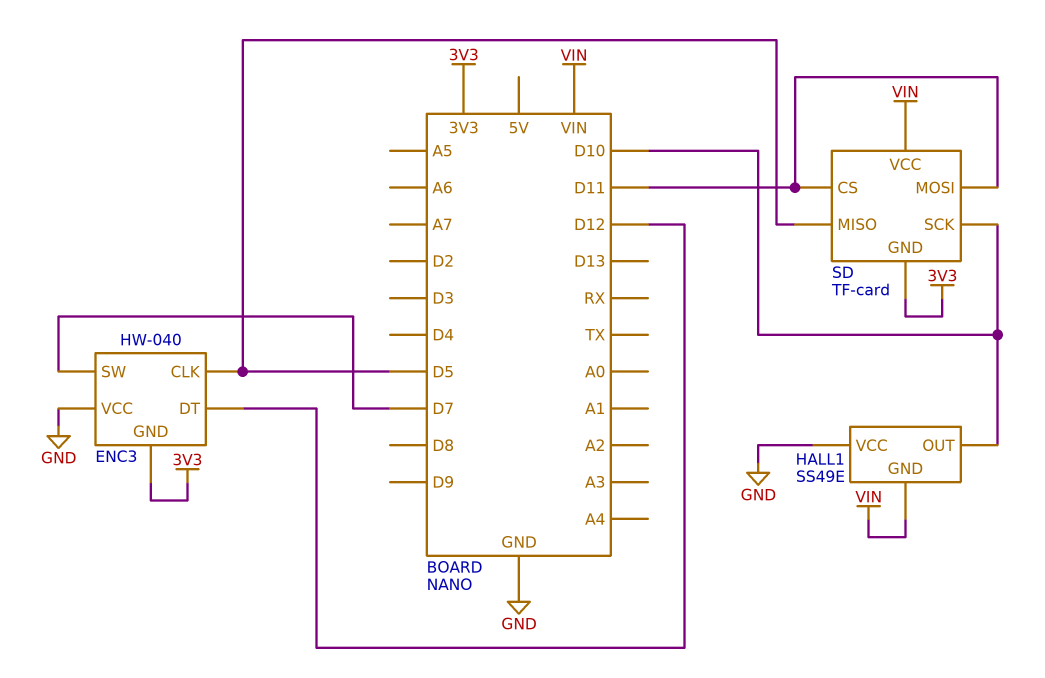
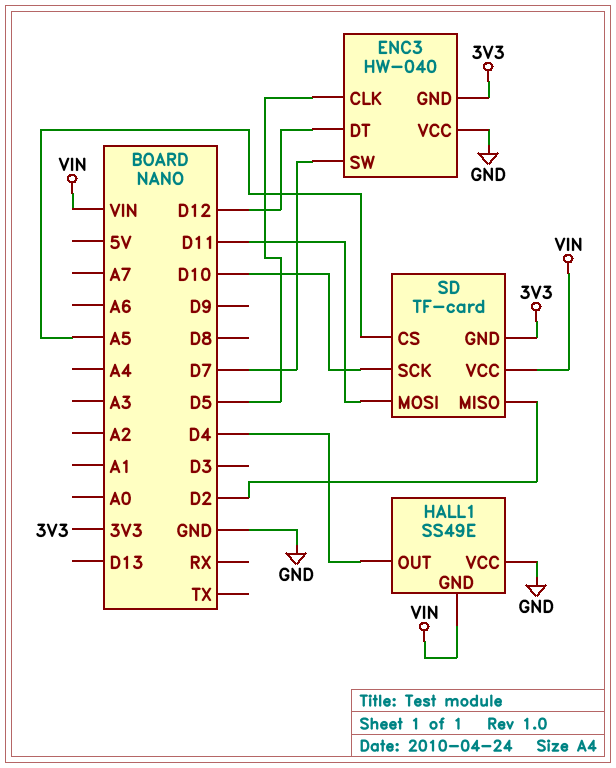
HALL1 pin OUT: D10 -> D4
SD pin CS: D11 -> A5
SD pin MISO: D5 -> D2

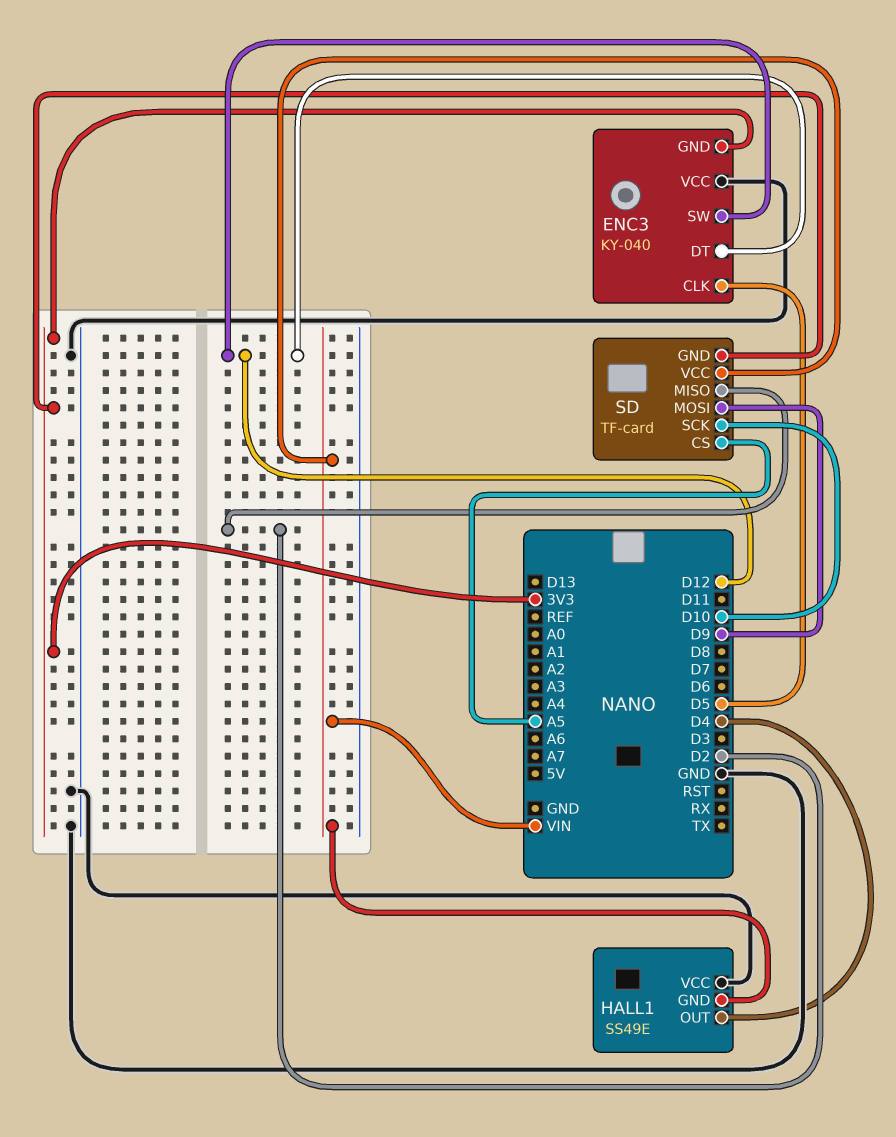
ENC3: HW-040 -> KY-040
ENC3 pin SW: D7 -> D12
SD pin MOSI: D11 -> D9

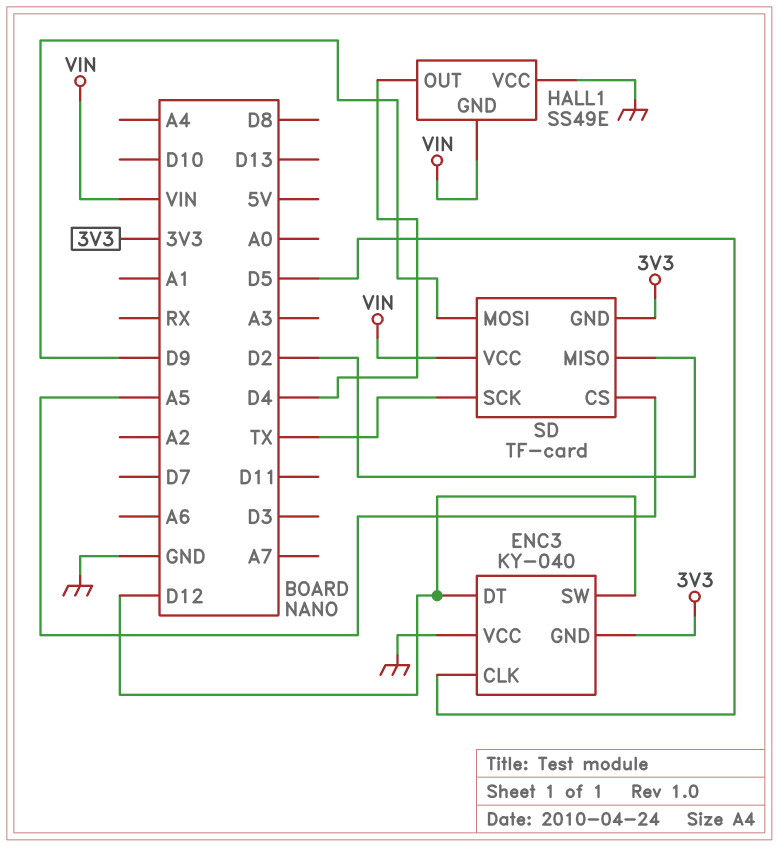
SD pin SCK: D10 -> TX

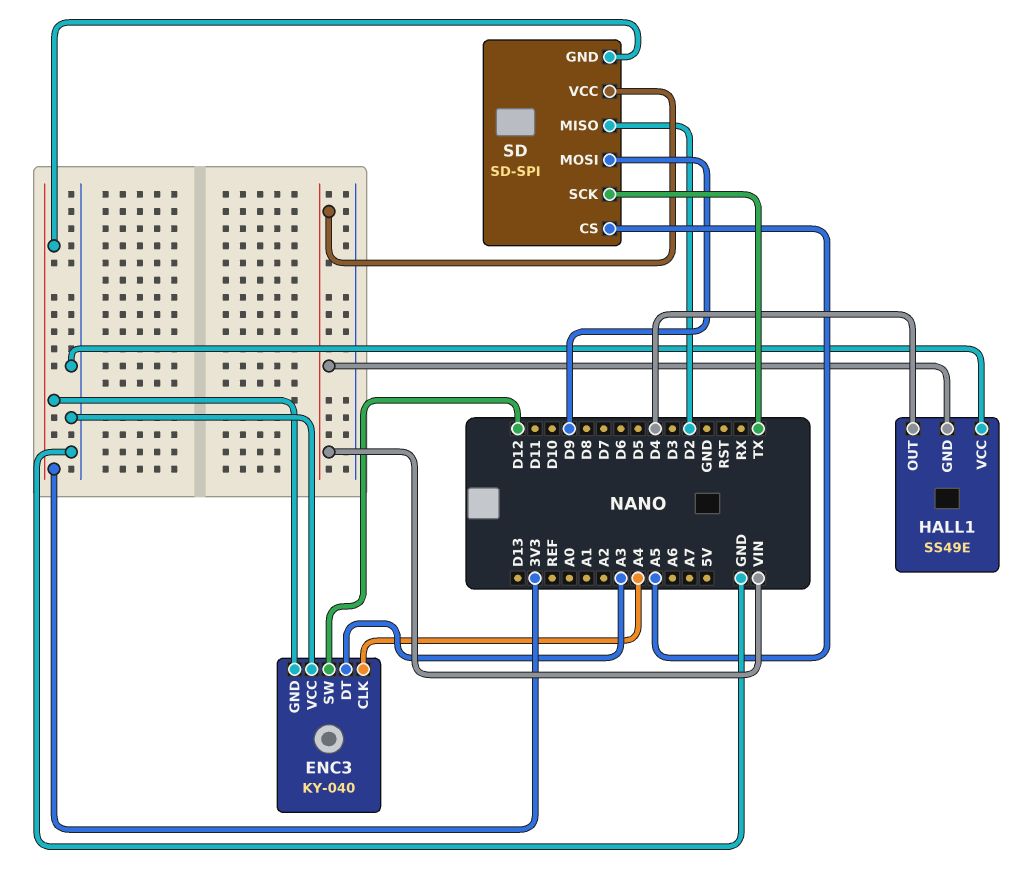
ENC3 pin CLK: D5 -> A4
ENC3 pin DT: D12 -> A3
SD: TF-card -> SD-SPI

